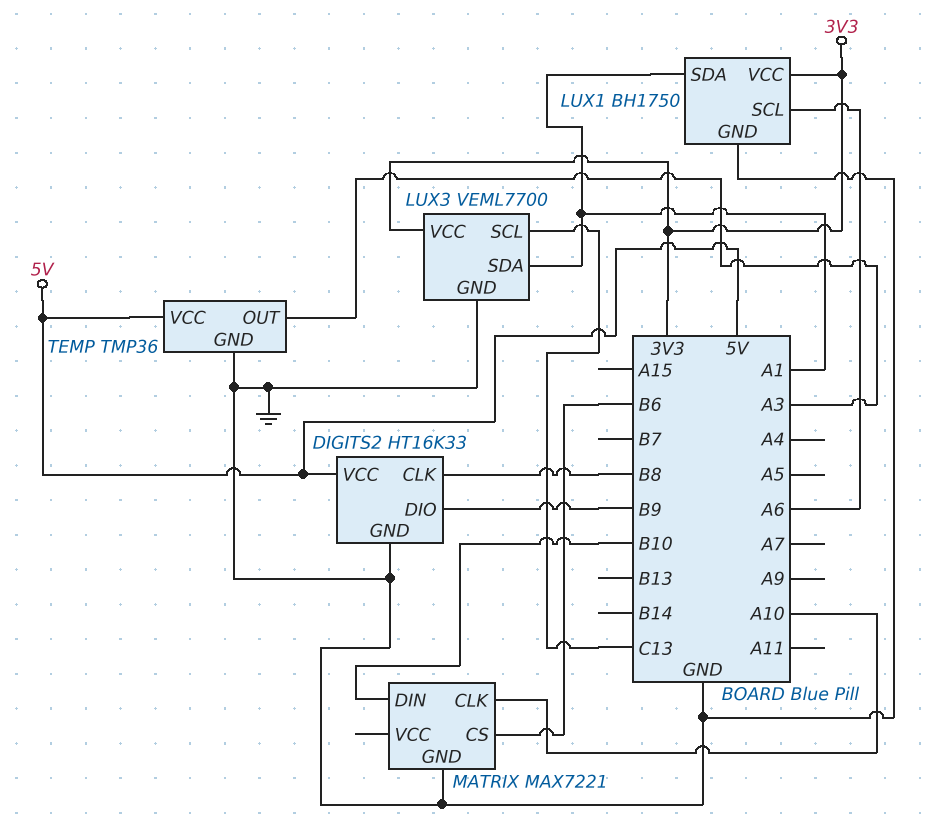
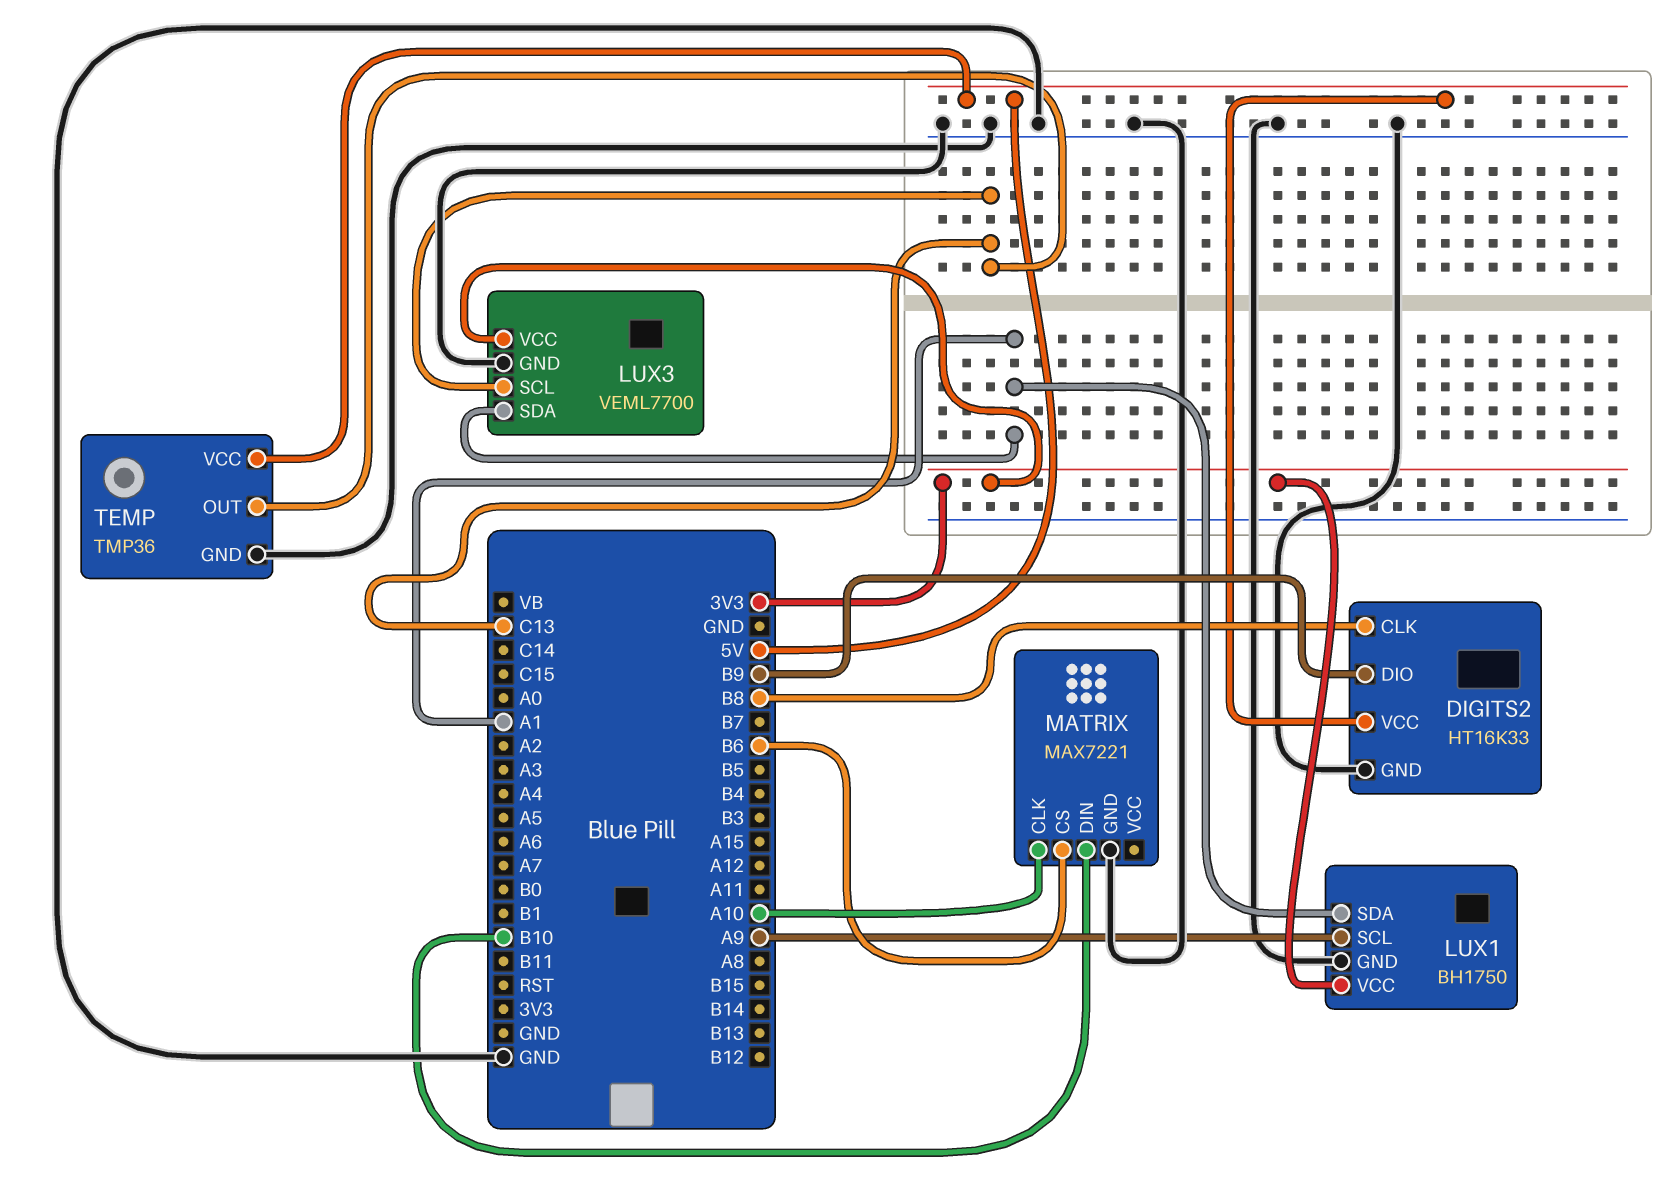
LUX1 pin SCL: A6 -> A9
TEMP pin OUT: A3 -> C13

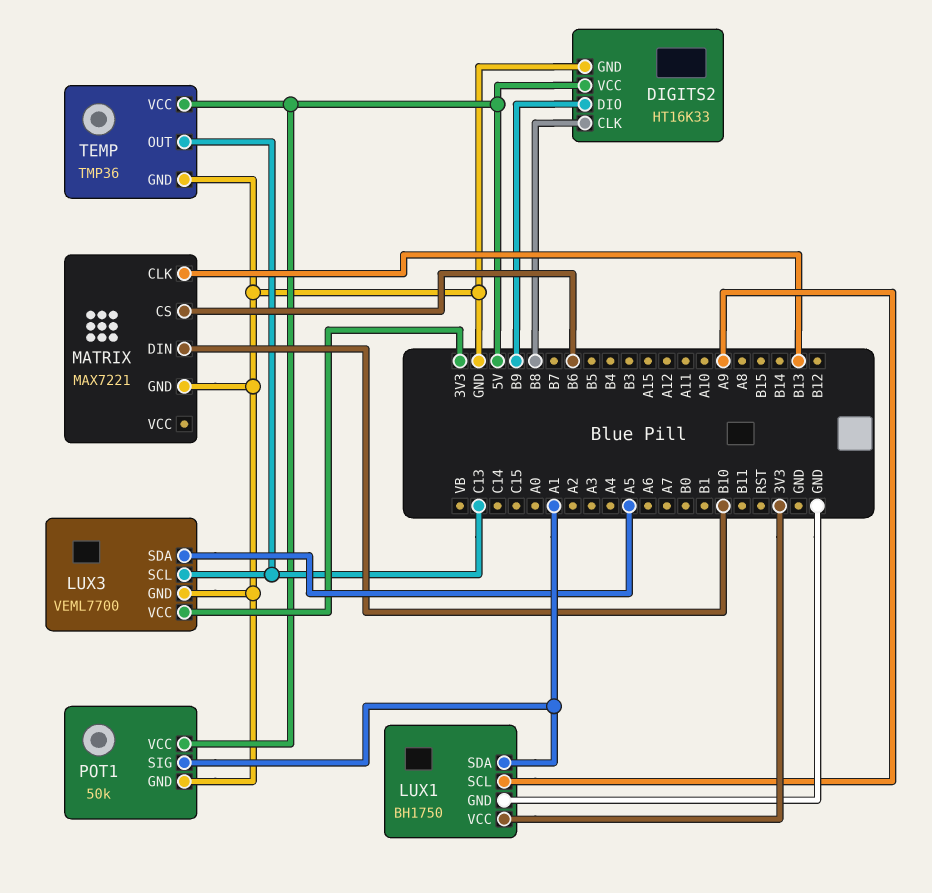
LUX3 pin SDA: A1 -> A5
MATRIX pin CLK: A10 -> B13
POT1: none -> 50k
POT1 pin GND: none -> GND
POT1 pin SIG: none -> A1
POT1 pin VCC: none -> 5V

